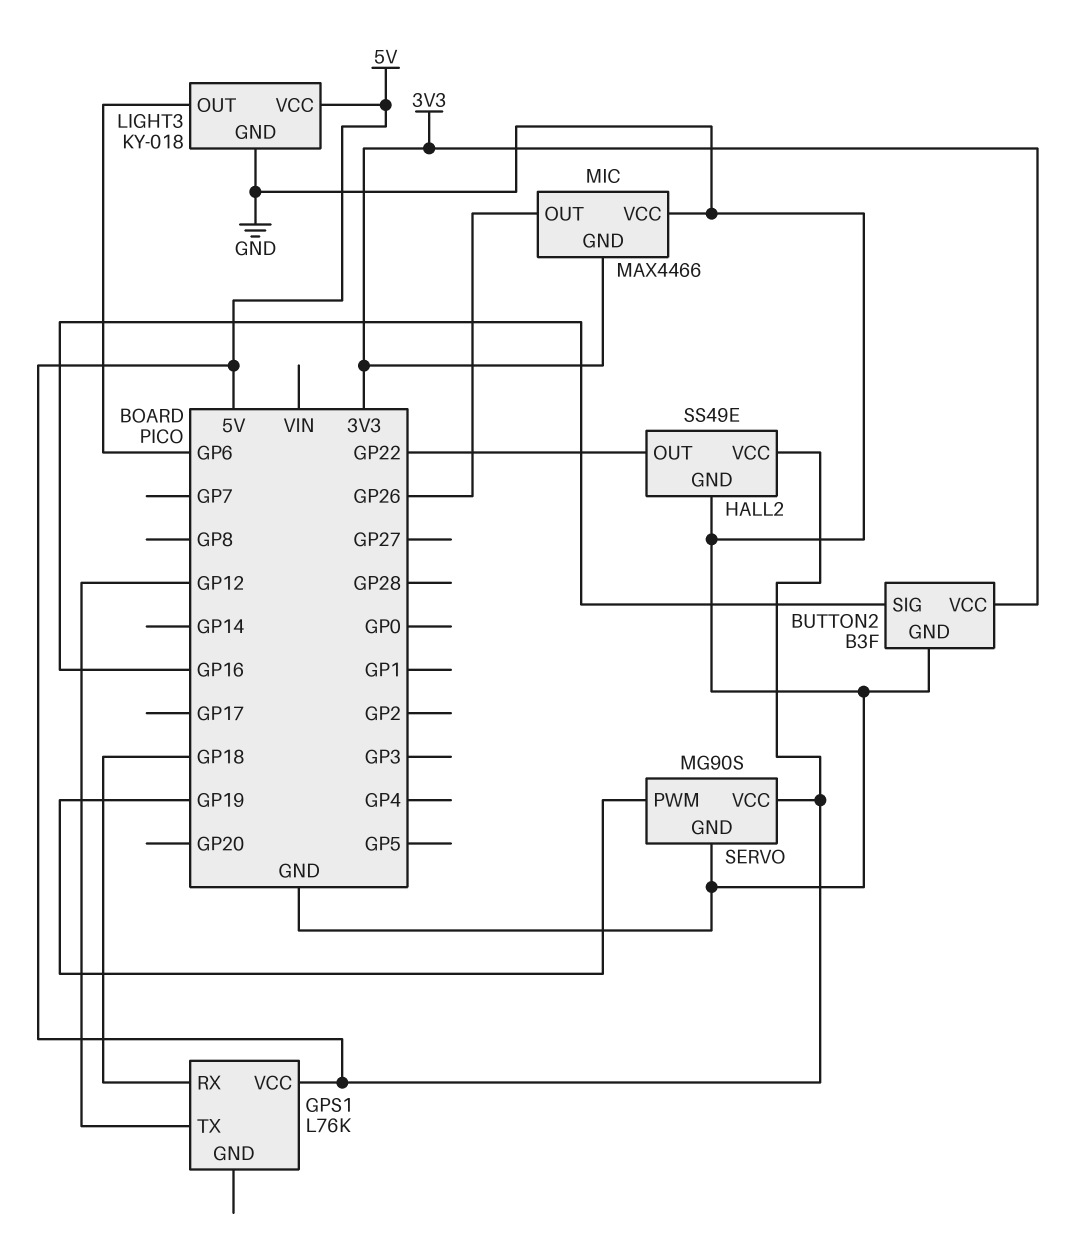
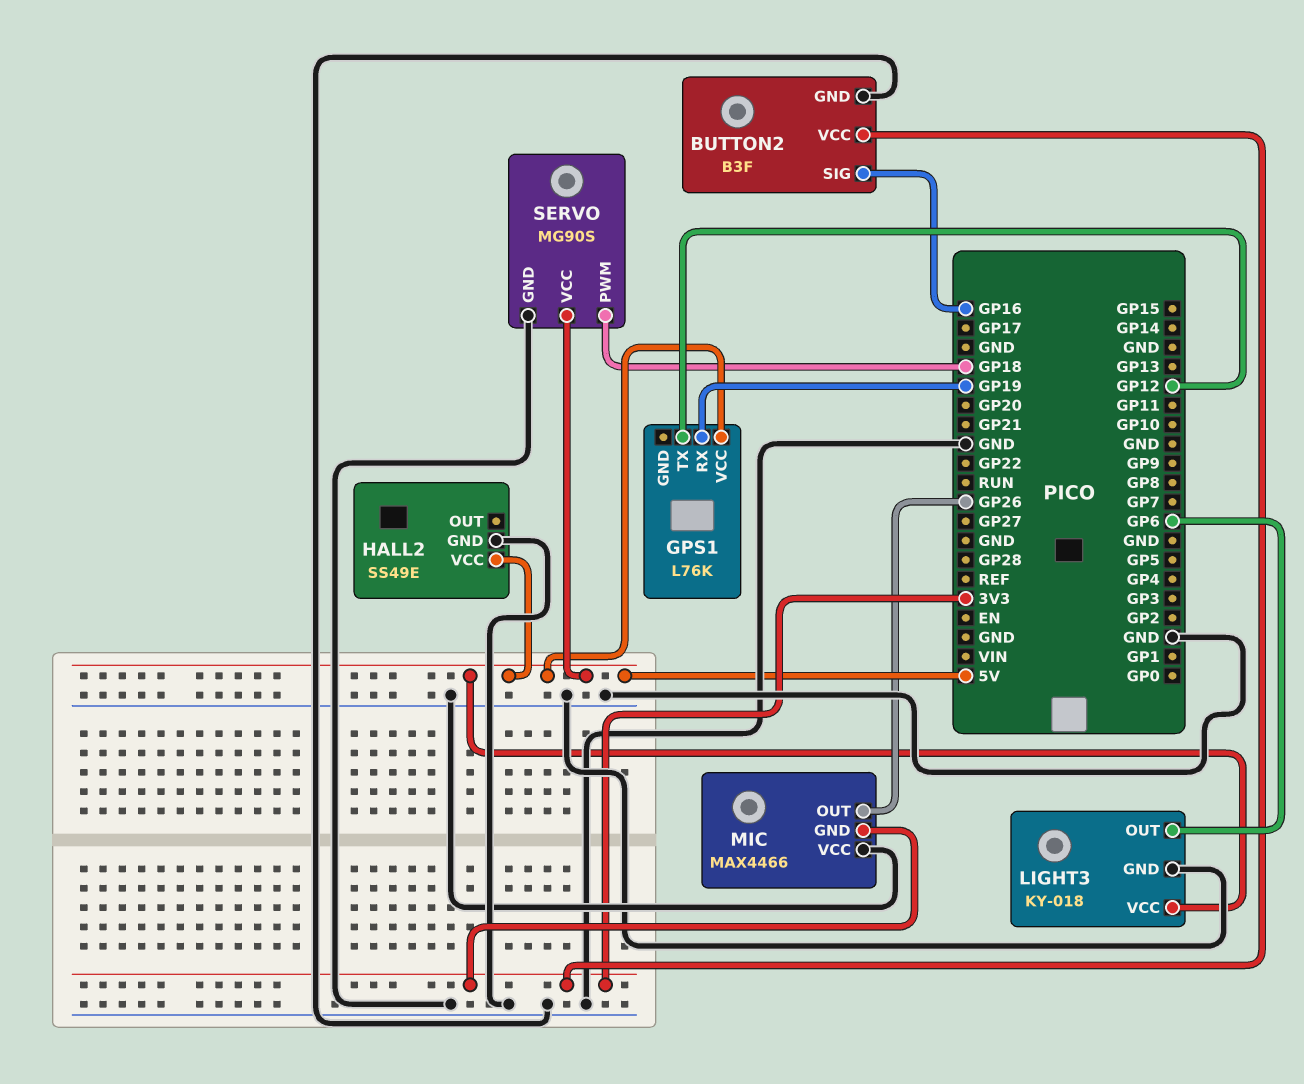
GPS1 pin RX: GP18 -> GP19
HALL2 pin OUT: GP22 -> none
SERVO pin PWM: GP19 -> GP18

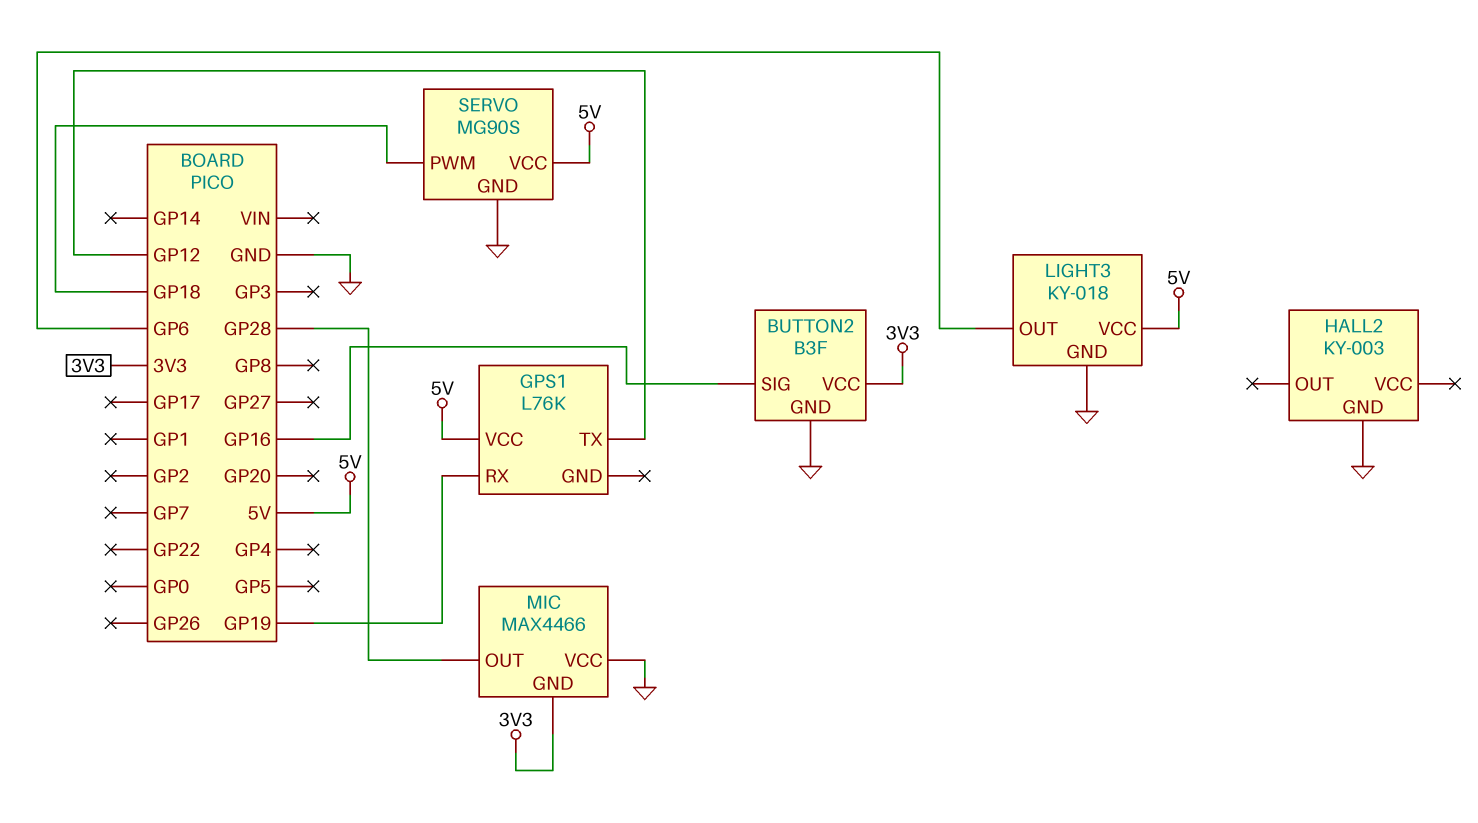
HALL2: SS49E -> KY-003
HALL2 pin VCC: 5V -> none
MIC pin OUT: GP26 -> GP28

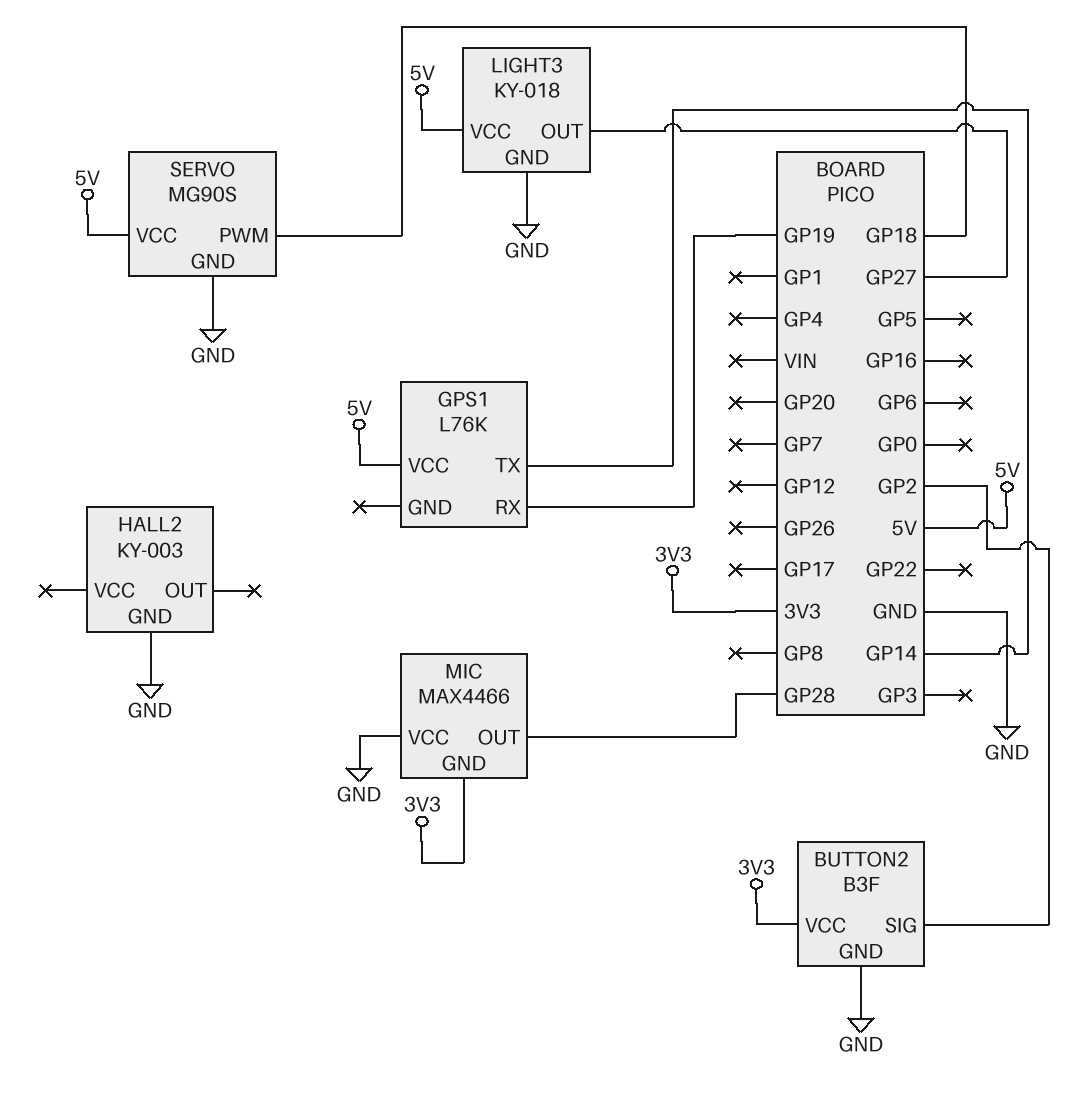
BUTTON2 pin SIG: GP16 -> GP2
GPS1 pin TX: GP12 -> GP14
LIGHT3 pin OUT: GP6 -> GP27

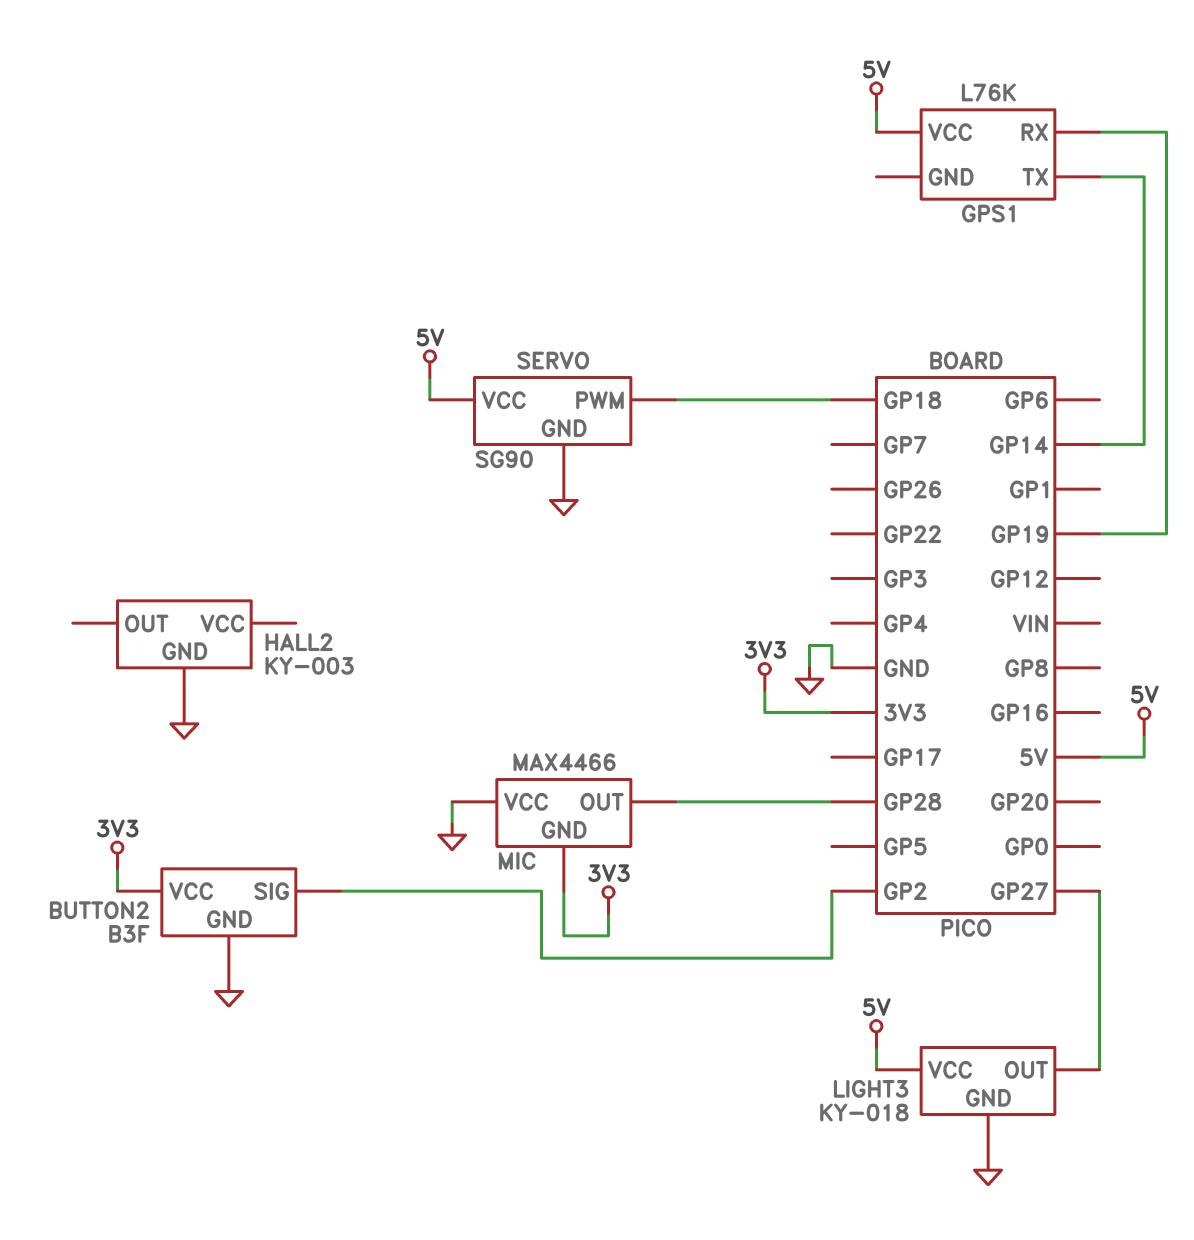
SERVO: MG90S -> SG90

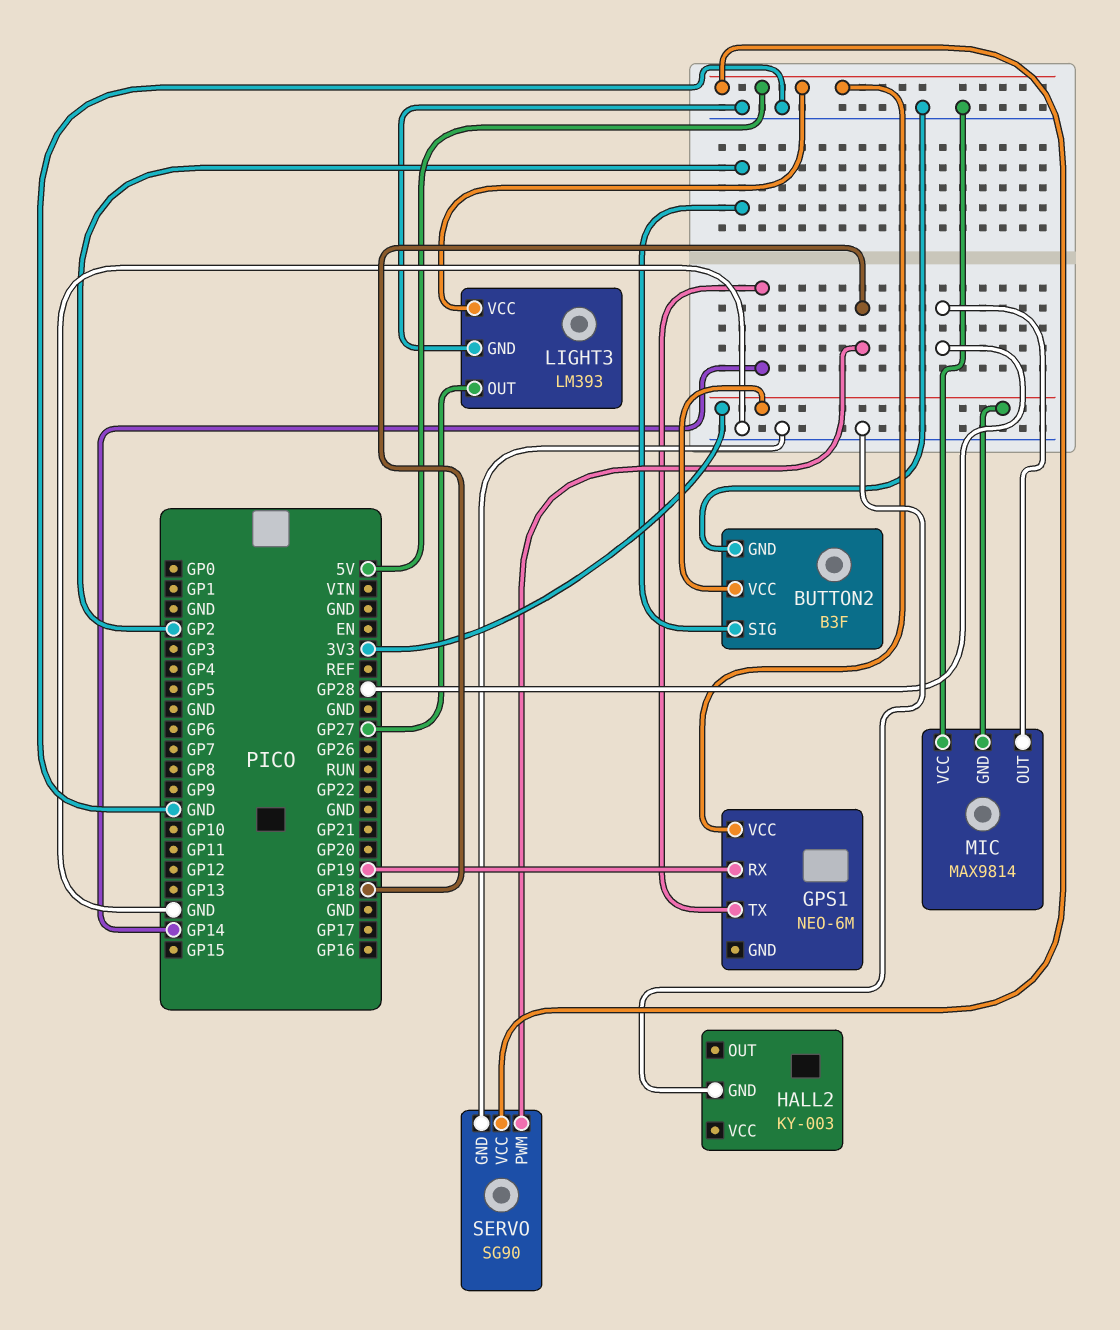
GPS1: L76K -> NEO-6M
LIGHT3: KY-018 -> LM393
MIC: MAX4466 -> MAX9814

